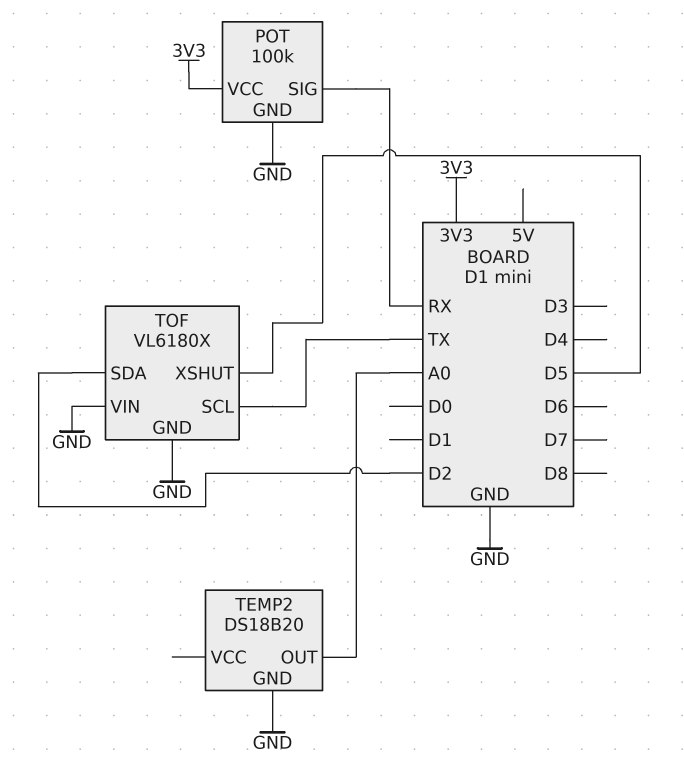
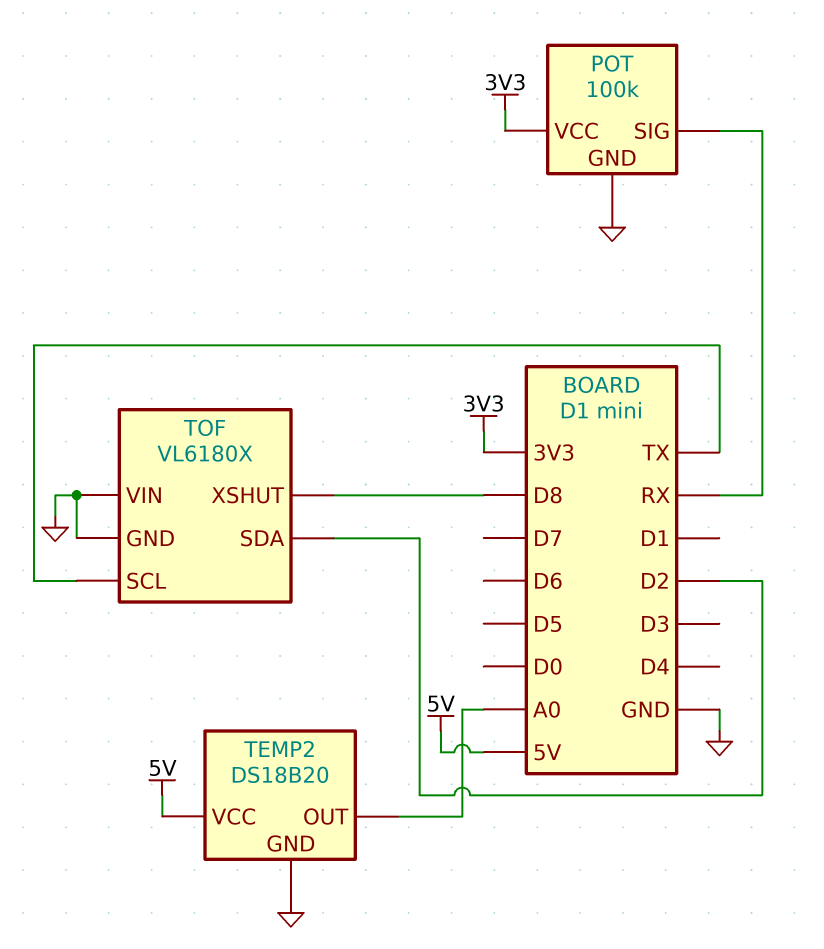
TEMP2 pin VCC: none -> 5V
TOF pin XSHUT: D5 -> D8

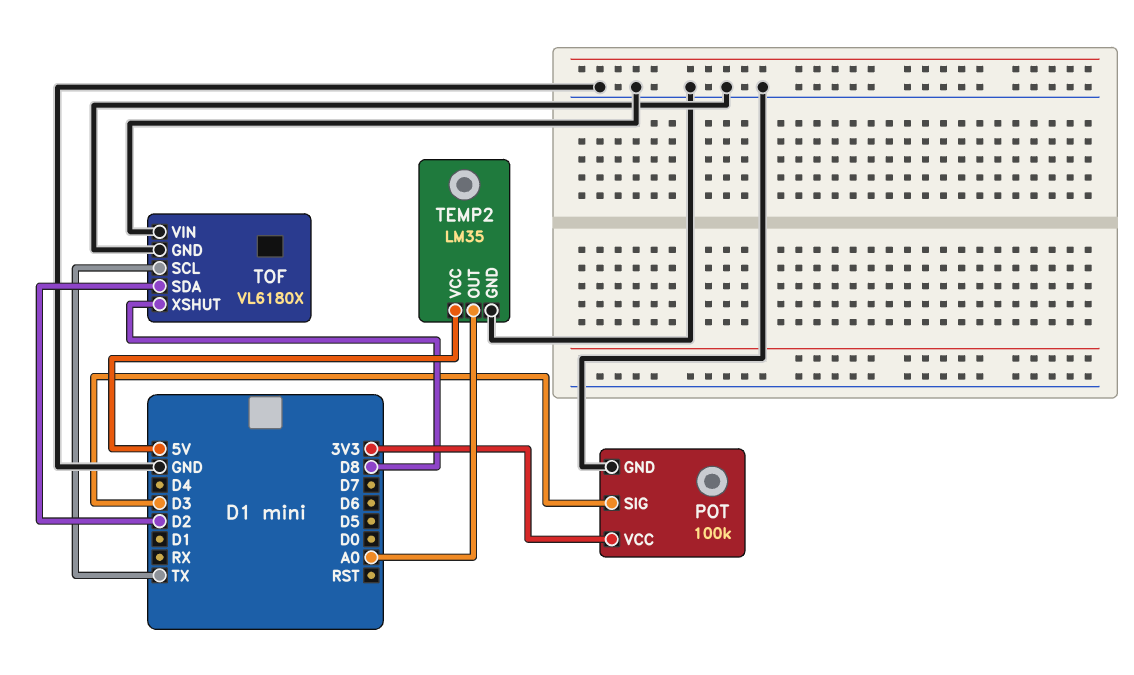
POT pin SIG: RX -> D3
TEMP2: DS18B20 -> LM35

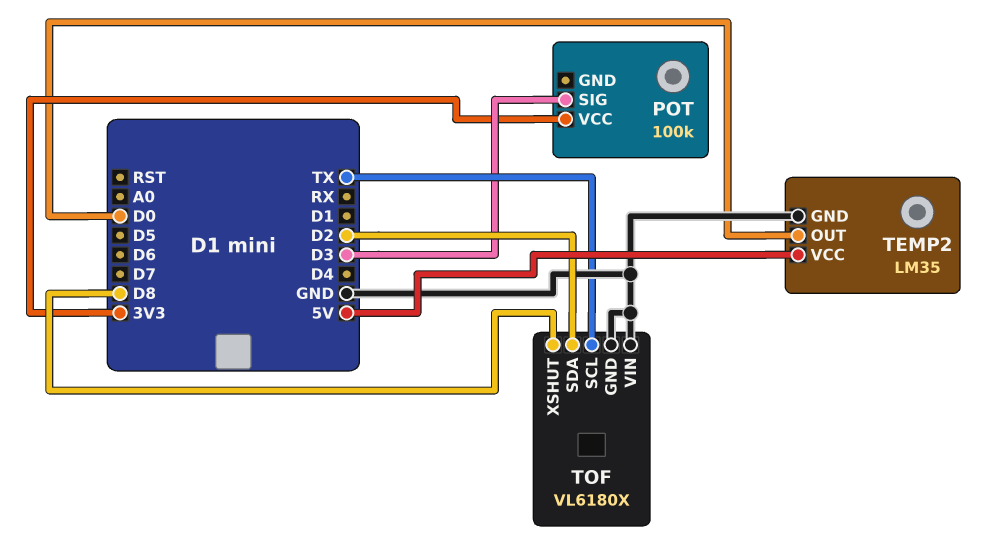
POT pin GND: GND -> none
TEMP2 pin OUT: A0 -> D0

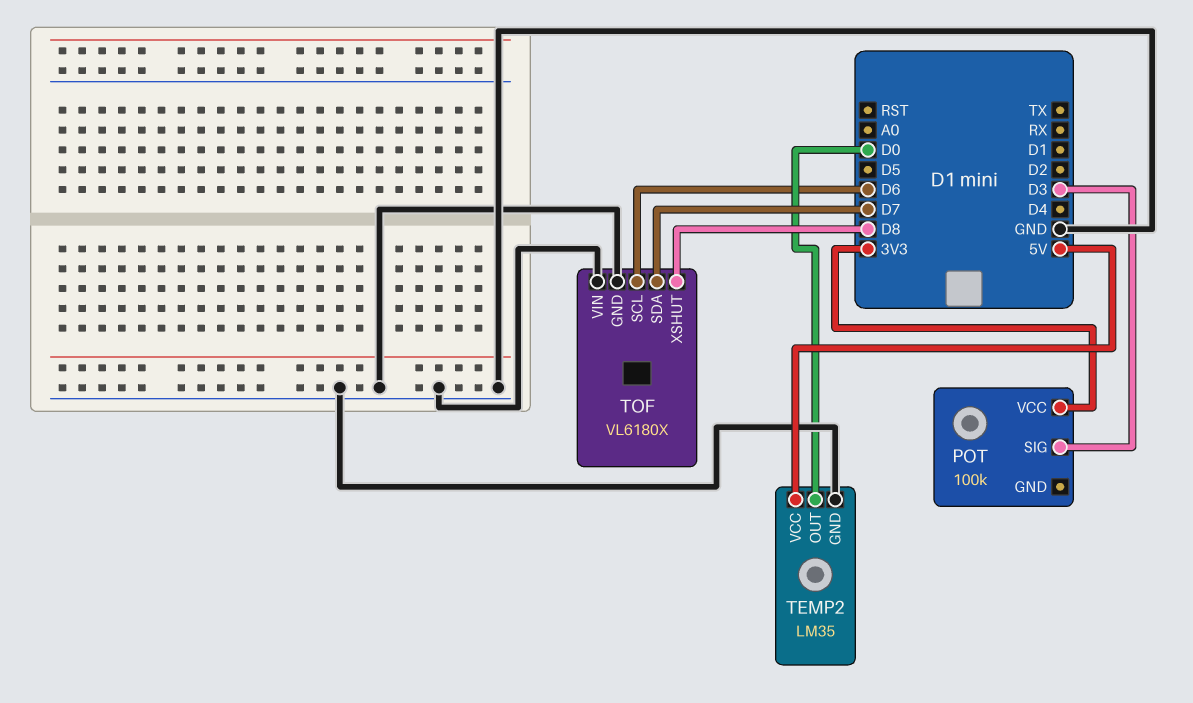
TOF pin SCL: TX -> D6
TOF pin SDA: D2 -> D7

